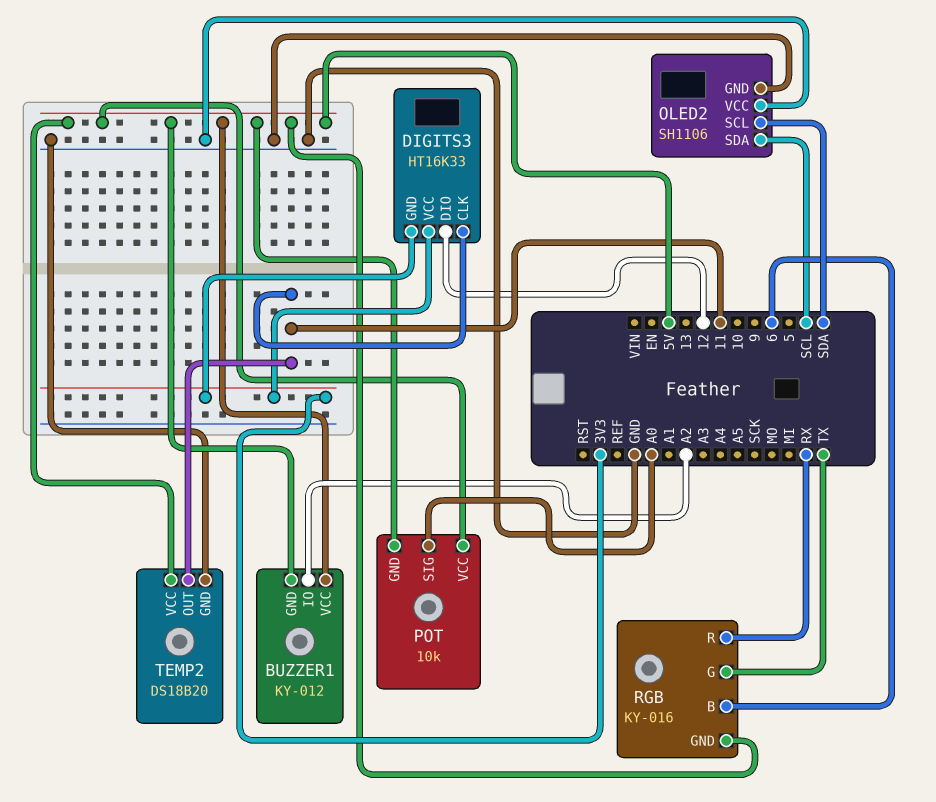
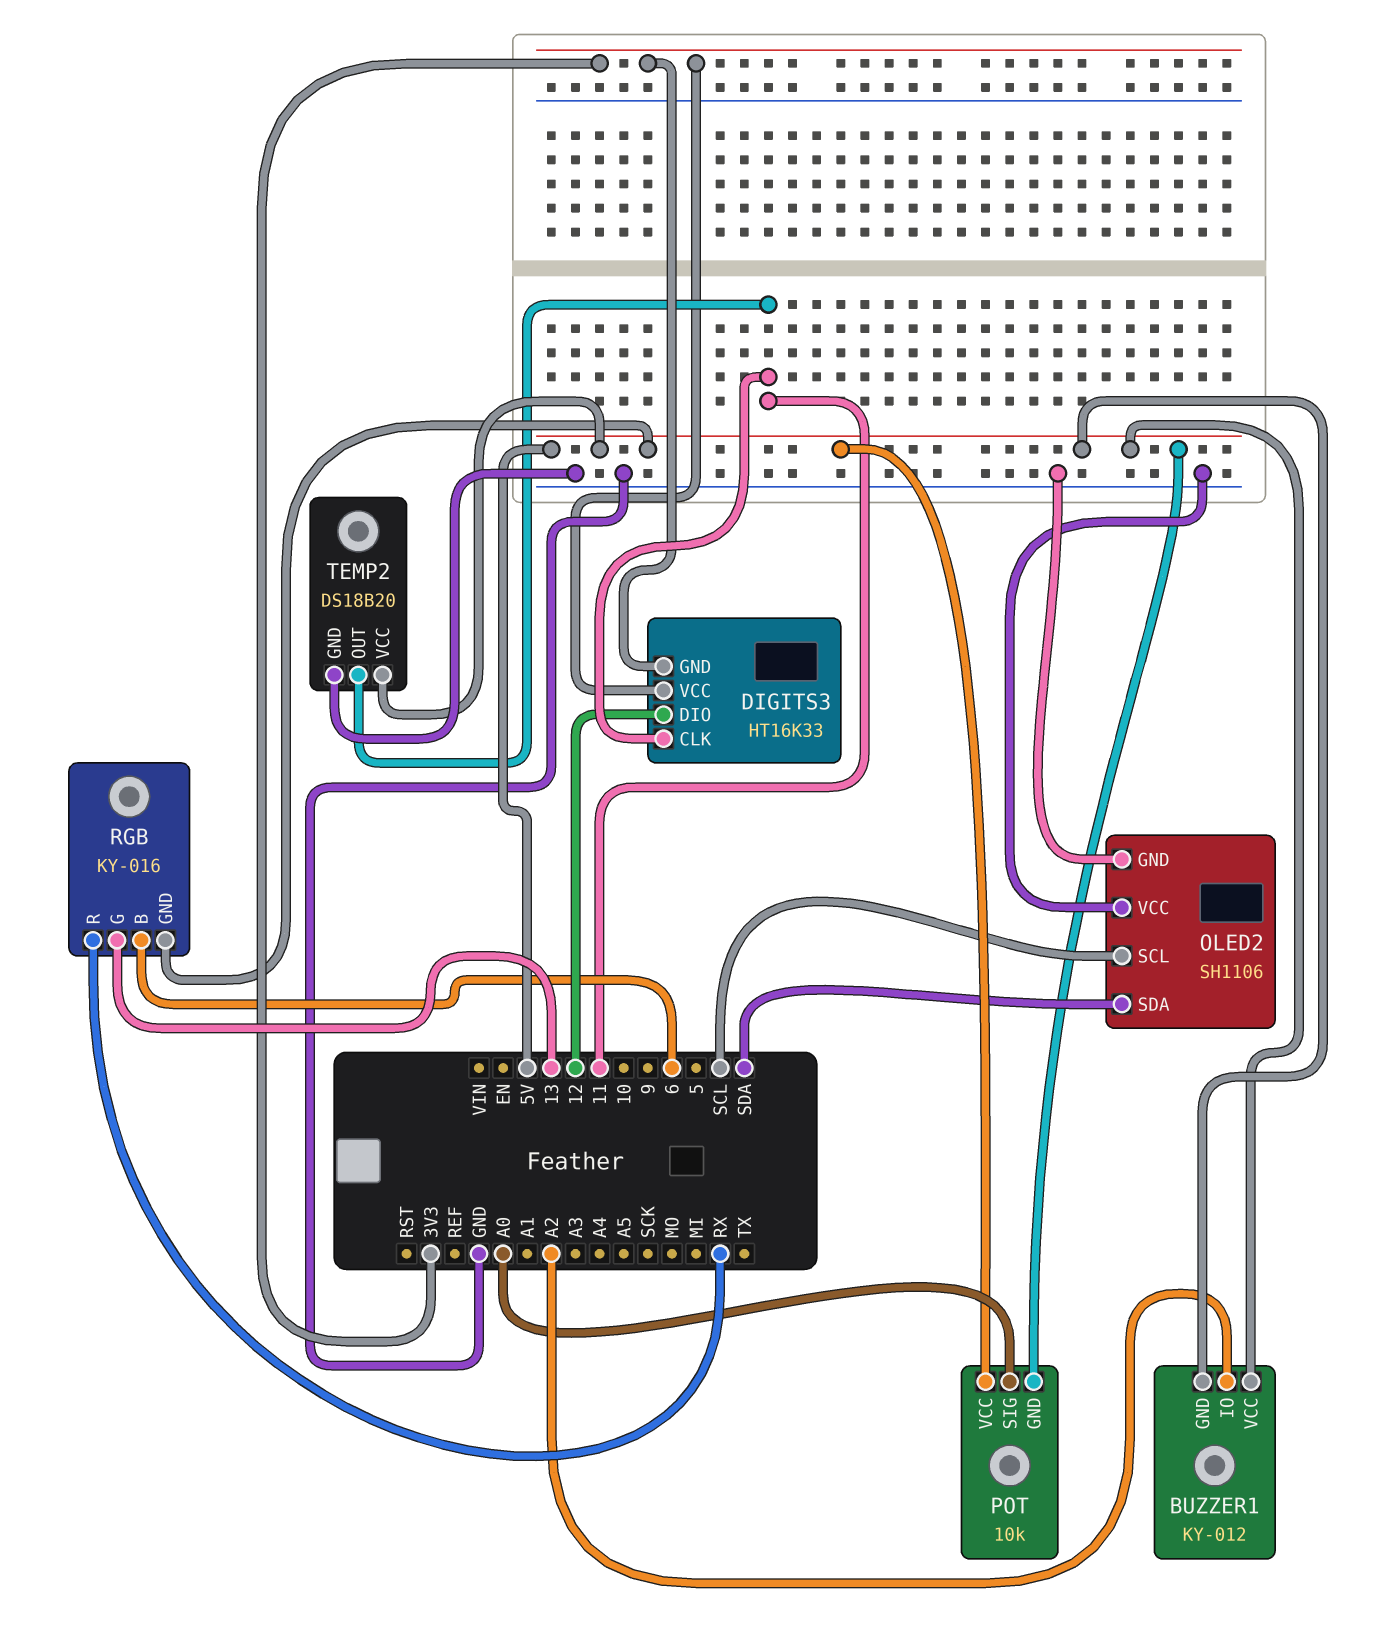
OLED2 pin SCL: SDA -> SCL
OLED2 pin SDA: SCL -> SDA
RGB pin G: TX -> 13

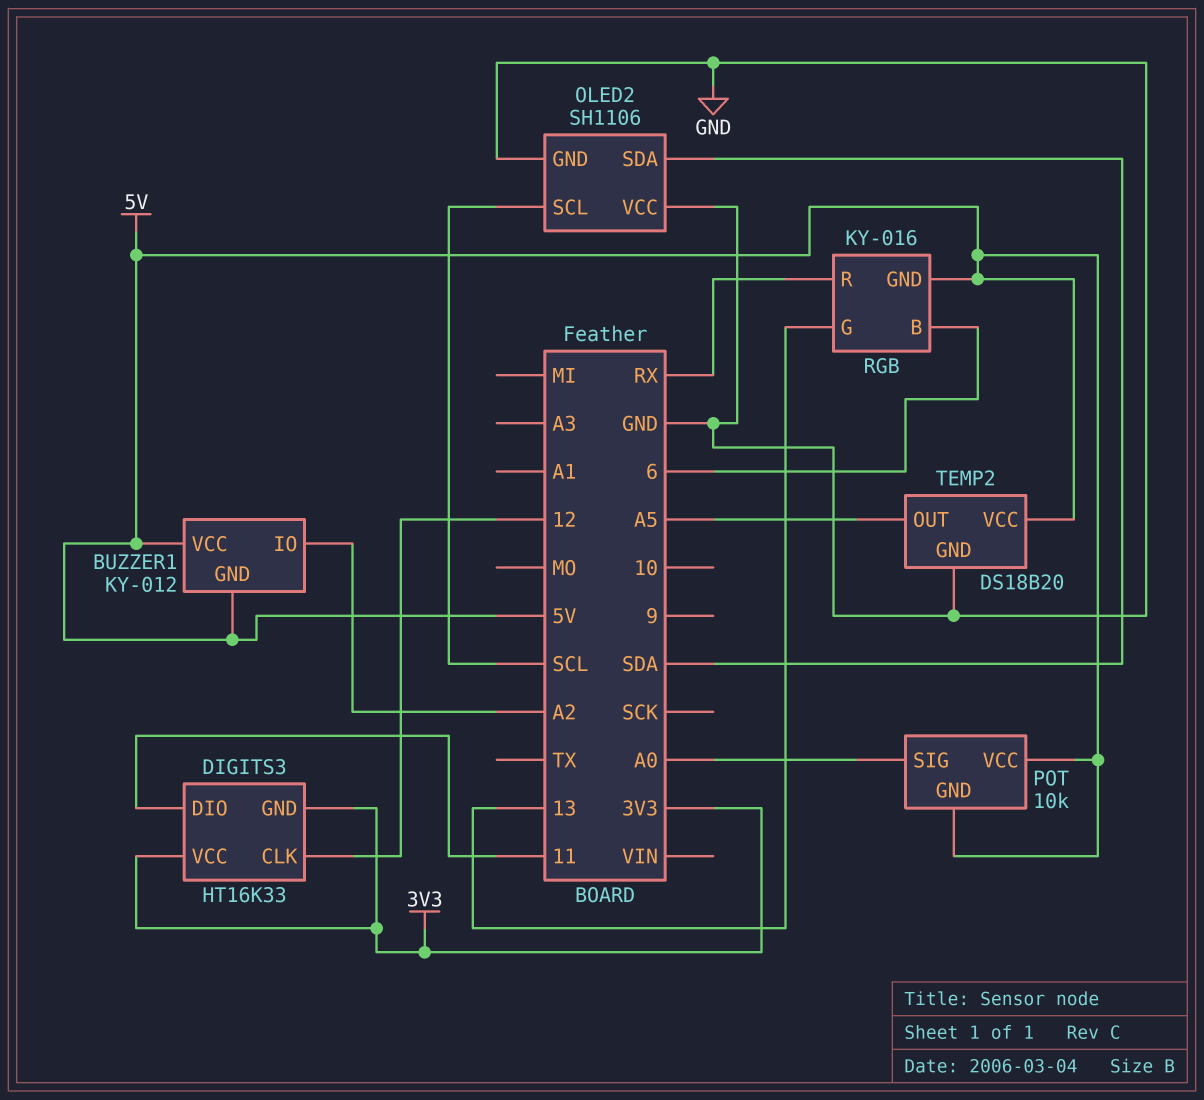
DIGITS3 pin CLK: 11 -> 12
DIGITS3 pin DIO: 12 -> 11
TEMP2 pin OUT: 11 -> A5

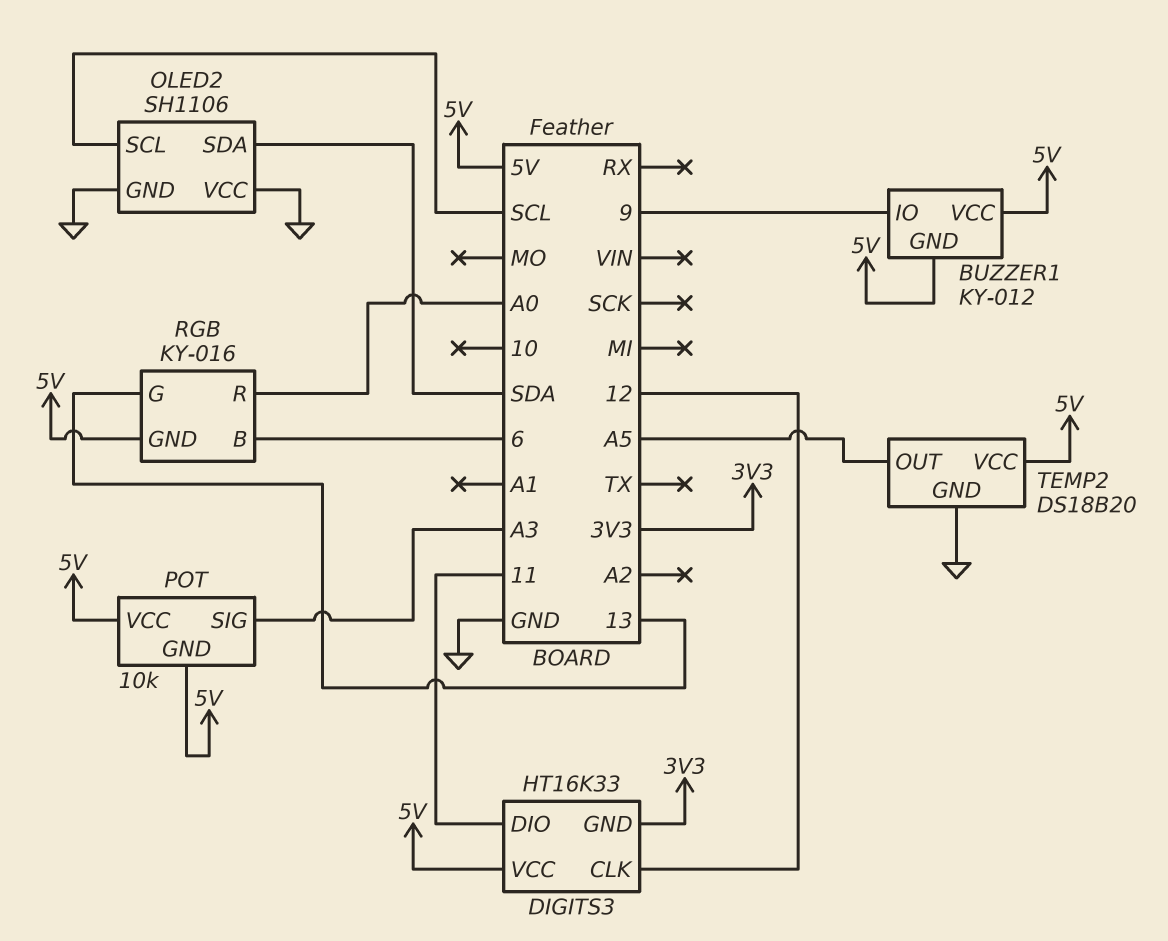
BUZZER1 pin IO: A2 -> 9
DIGITS3 pin VCC: 3V3 -> 5V
POT pin SIG: A0 -> A3
RGB pin R: RX -> A0

